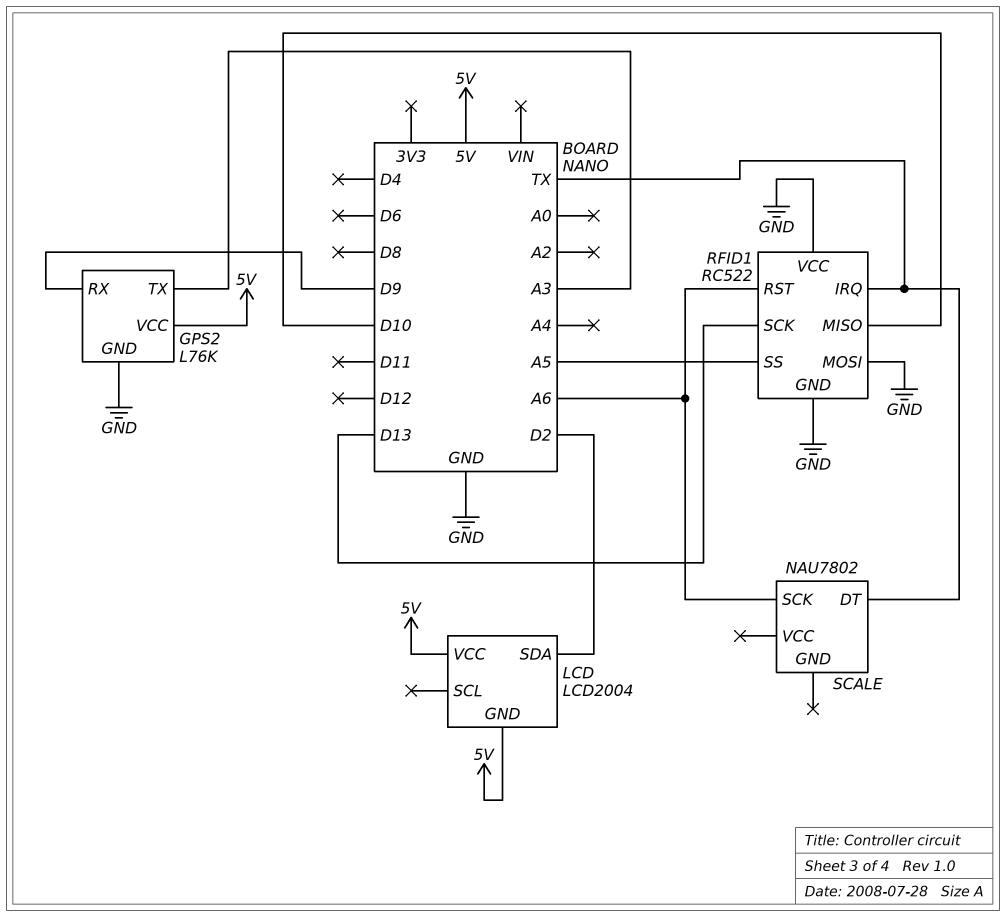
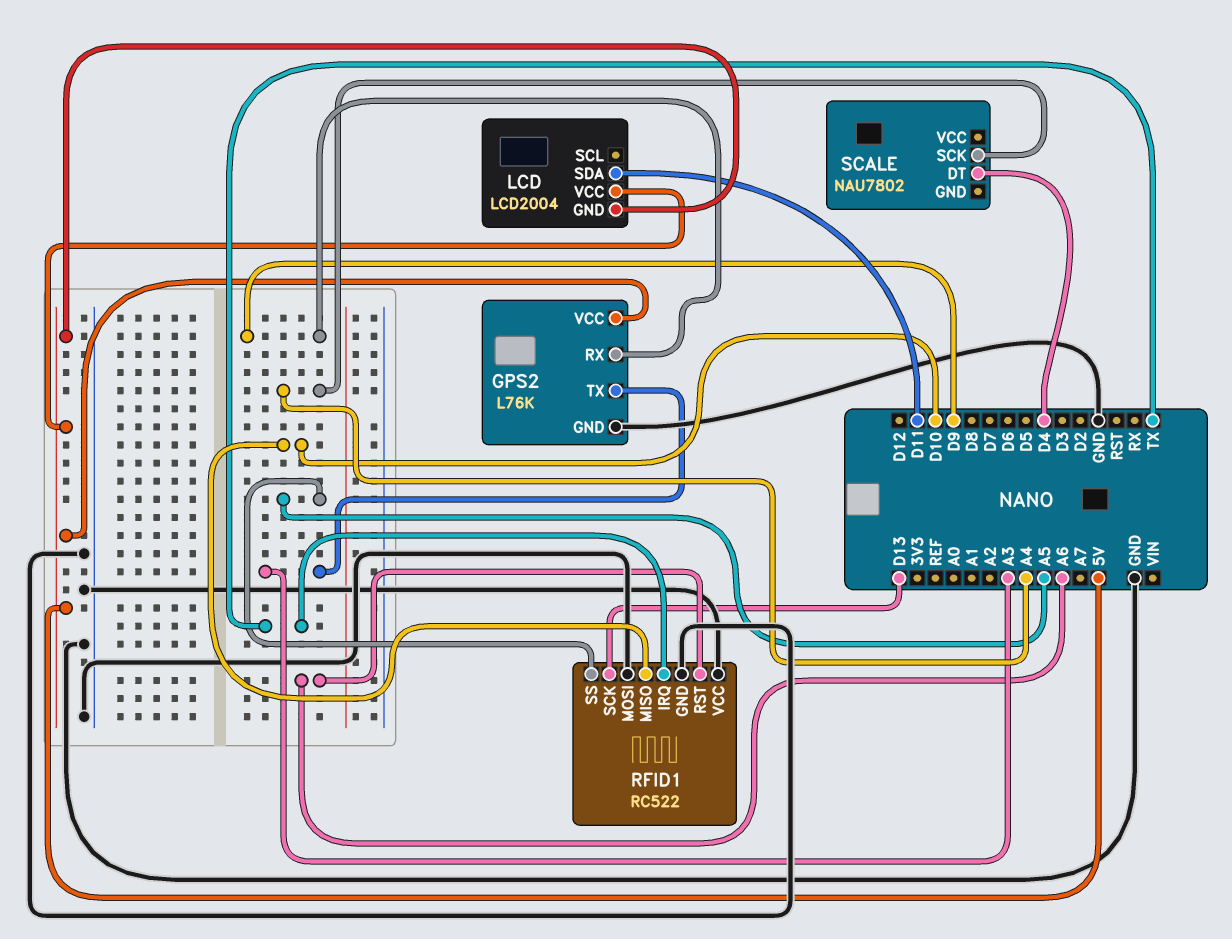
LCD pin SDA: D2 -> D11
SCALE pin DT: TX -> D4
SCALE pin SCK: A6 -> A4

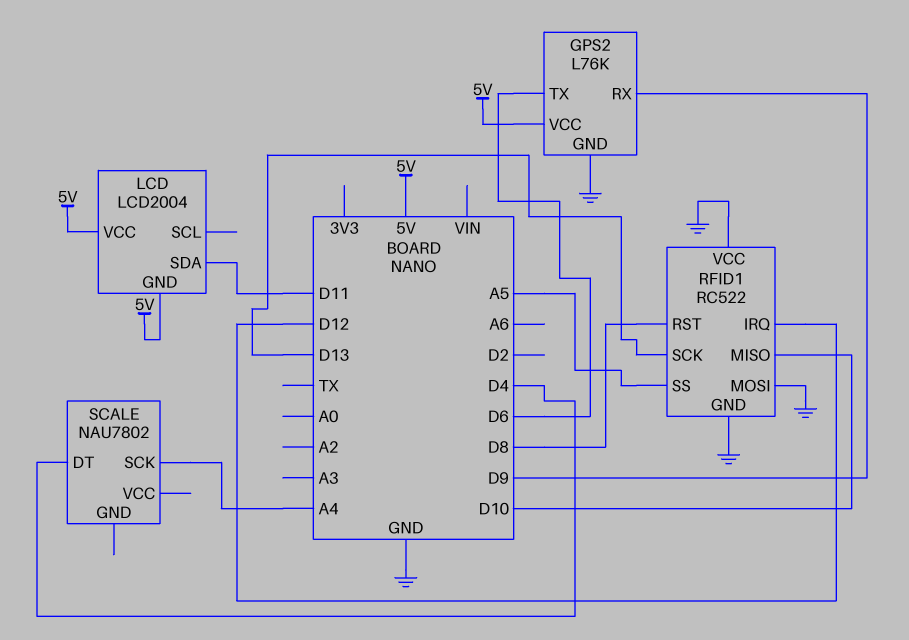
GPS2 pin TX: A3 -> D6
RFID1 pin IRQ: TX -> D12
RFID1 pin RST: A6 -> D8

